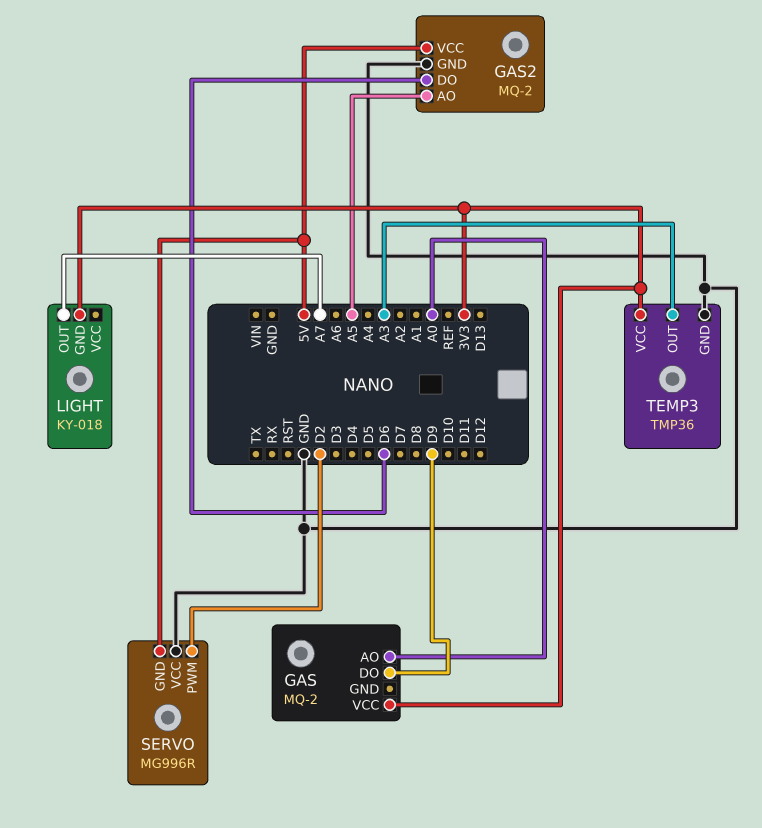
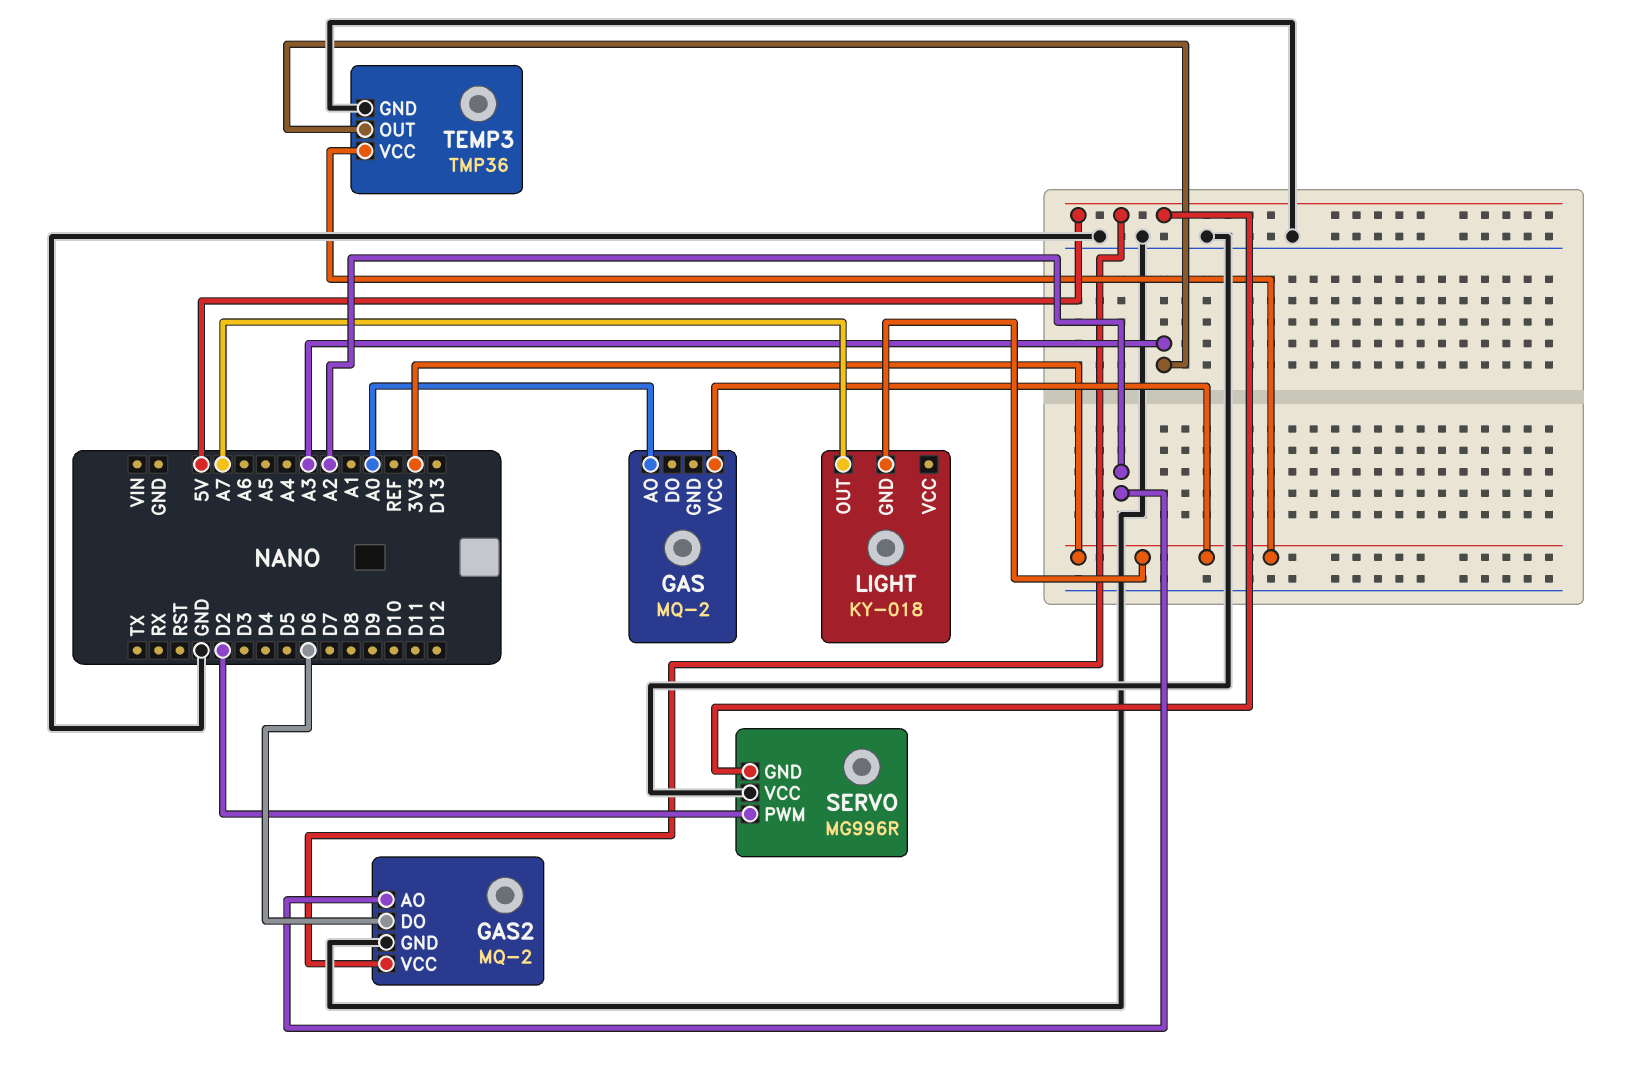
GAS pin DO: D9 -> none
GAS2 pin AO: A5 -> A2

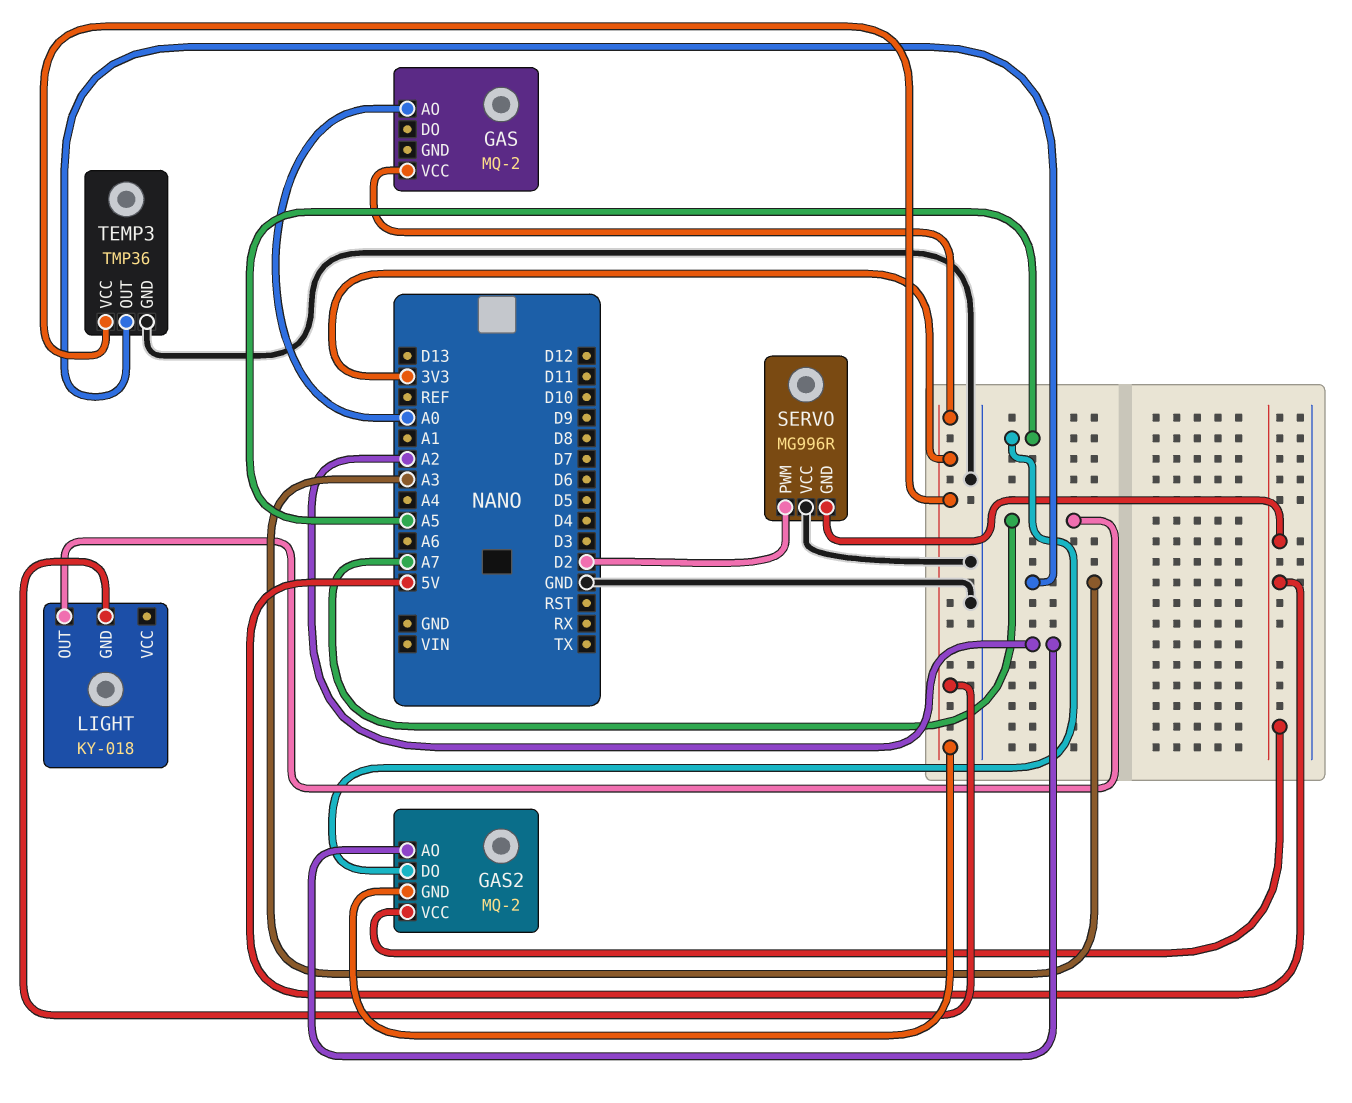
GAS2 pin DO: D6 -> A5
GAS2 pin GND: GND -> 3V3

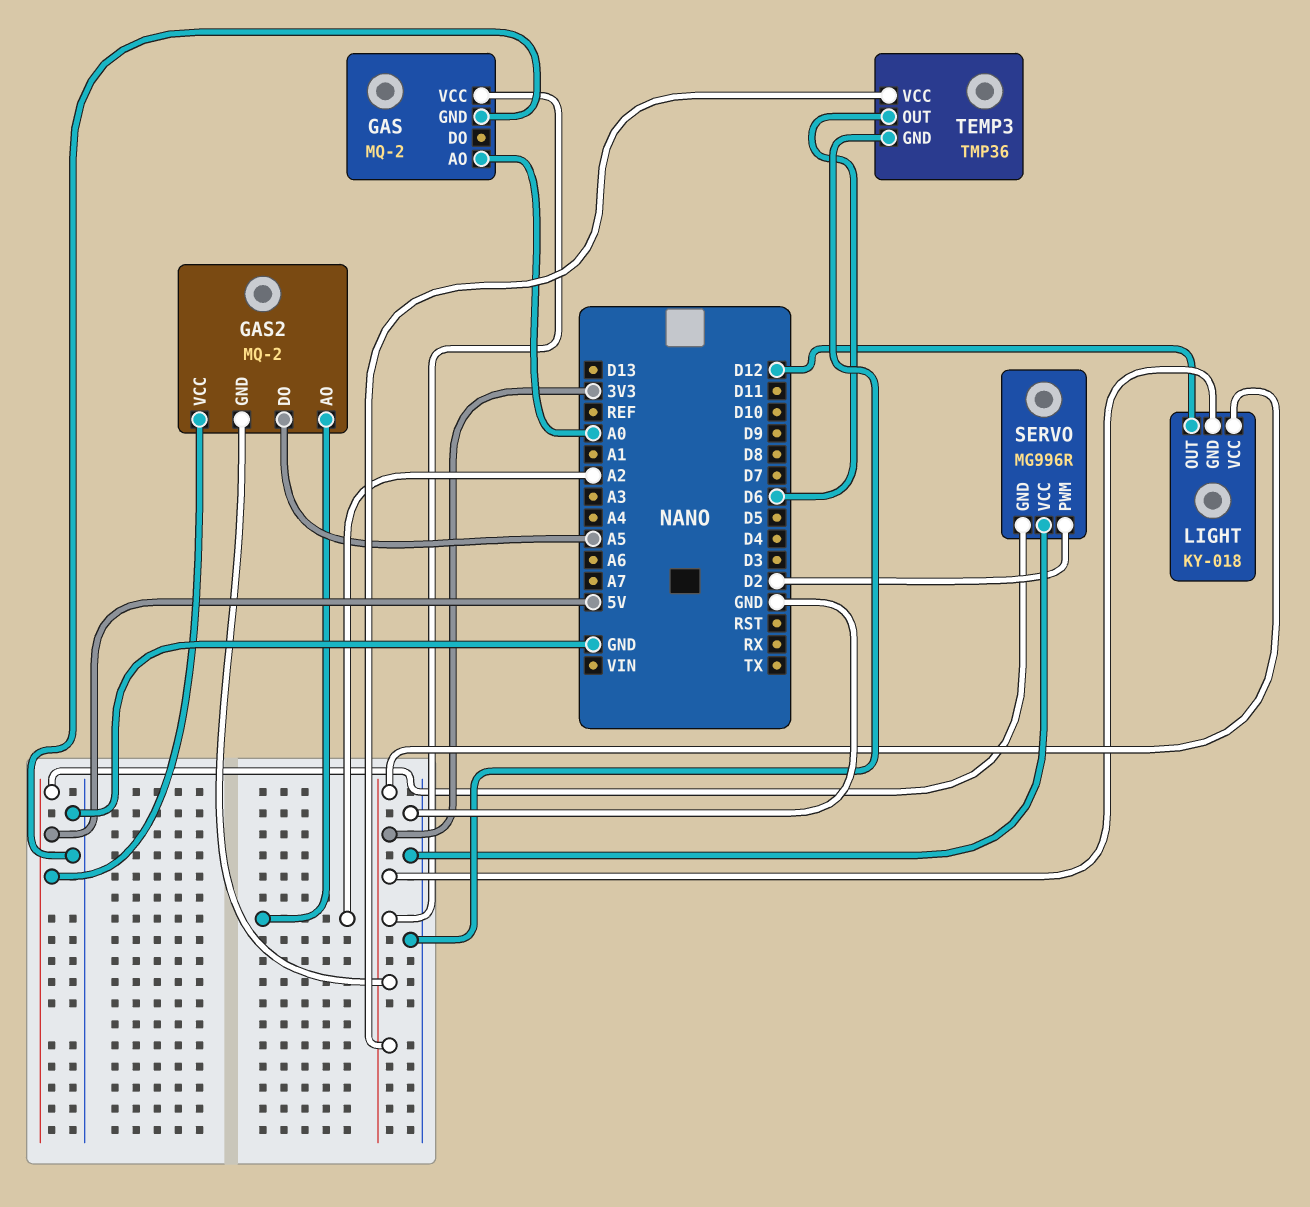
GAS pin GND: none -> GND
LIGHT pin OUT: A7 -> D12
LIGHT pin VCC: none -> 3V3
TEMP3 pin OUT: A3 -> D6

